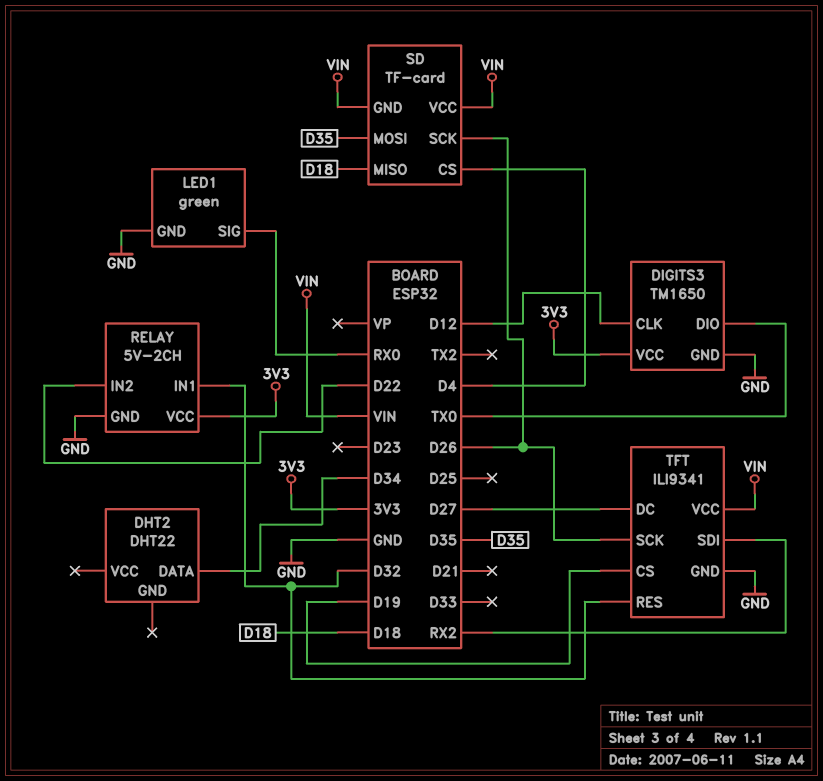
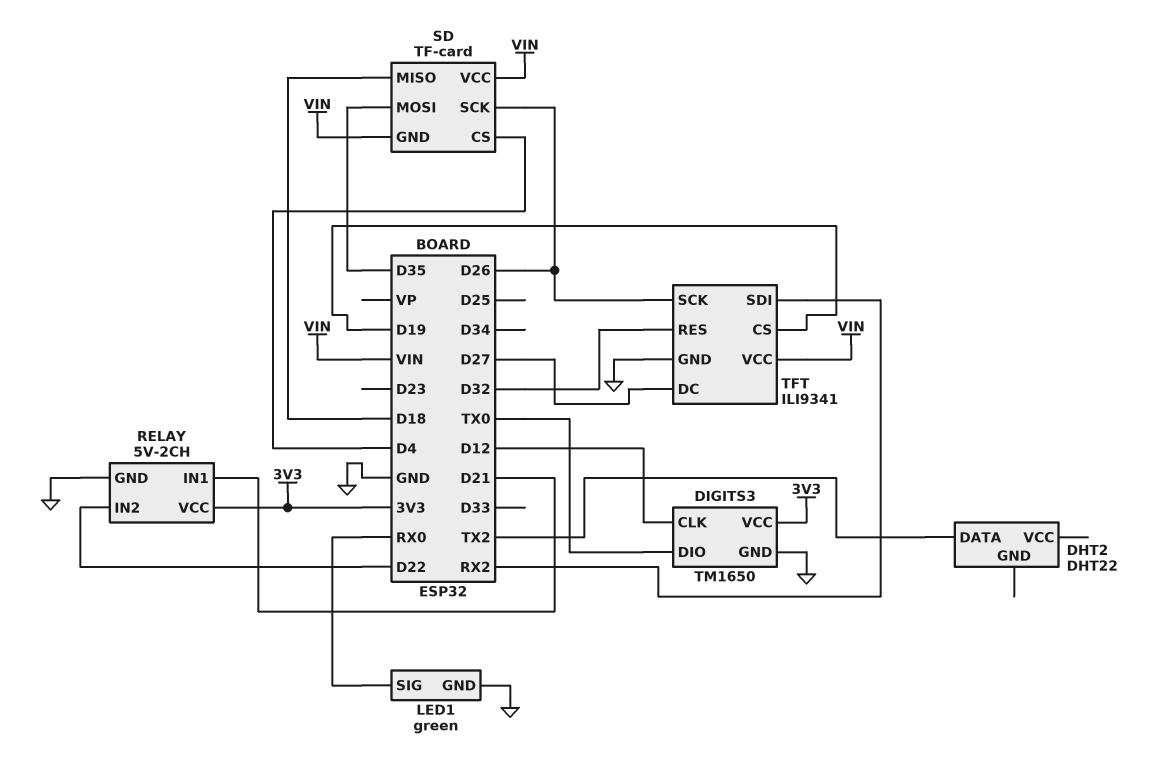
DHT2 pin DATA: D34 -> TX2
RELAY pin IN1: D32 -> D21

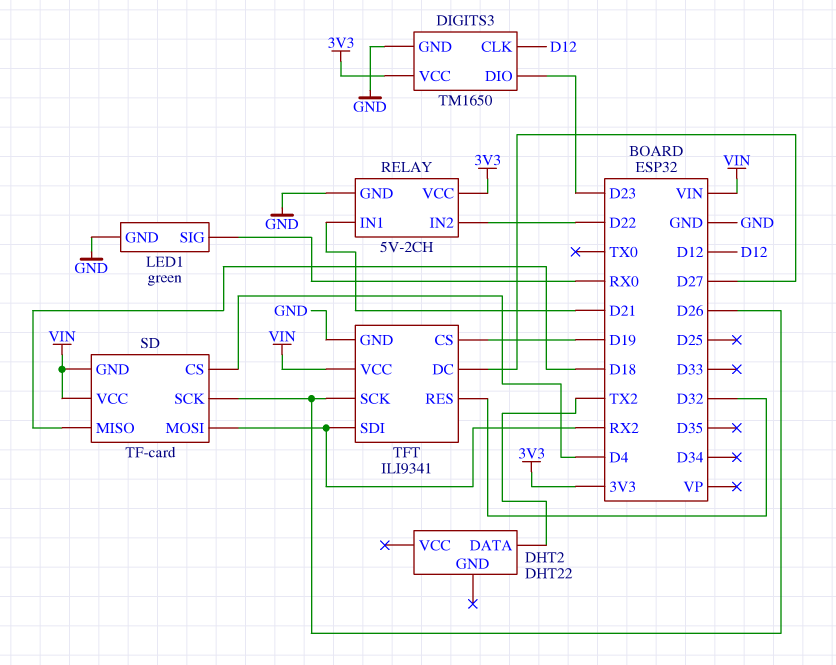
DIGITS3 pin DIO: TX0 -> D23
SD pin MOSI: D35 -> RX2

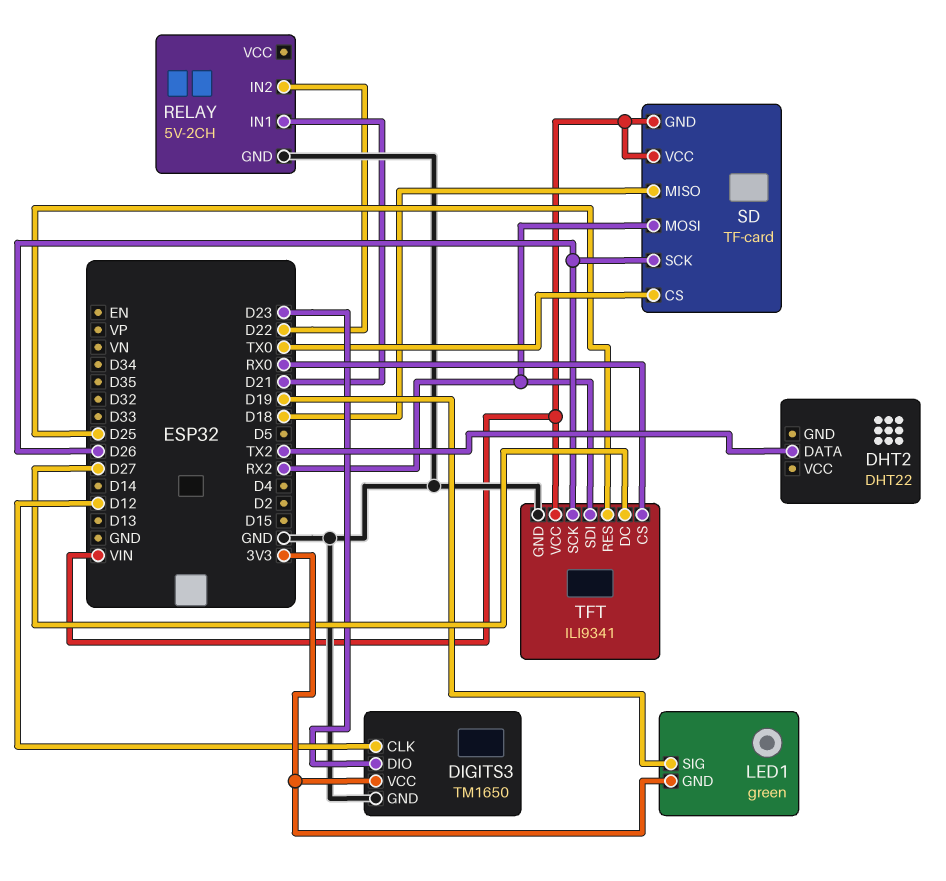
LED1 pin GND: GND -> 3V3
LED1 pin SIG: RX0 -> D19
RELAY pin VCC: 3V3 -> none
SD pin CS: D4 -> TX0
TFT pin CS: D19 -> RX0
TFT pin RES: D32 -> D25

